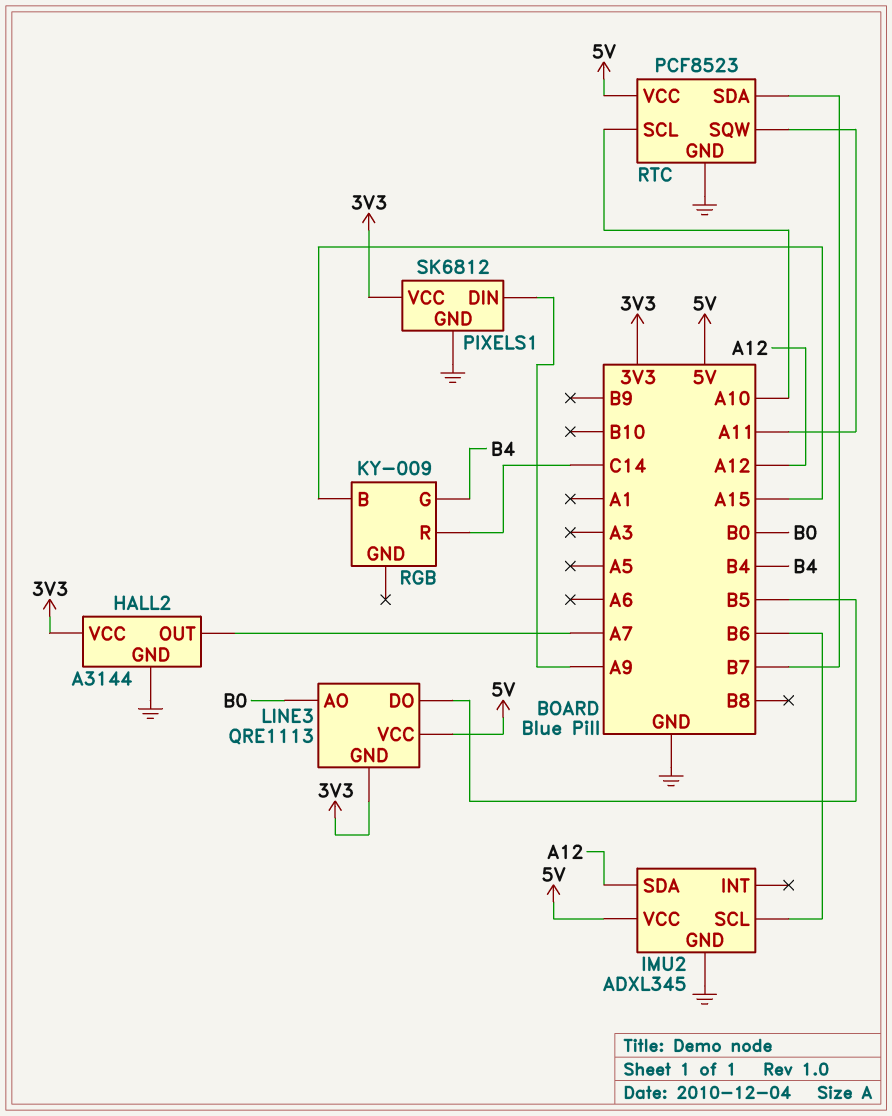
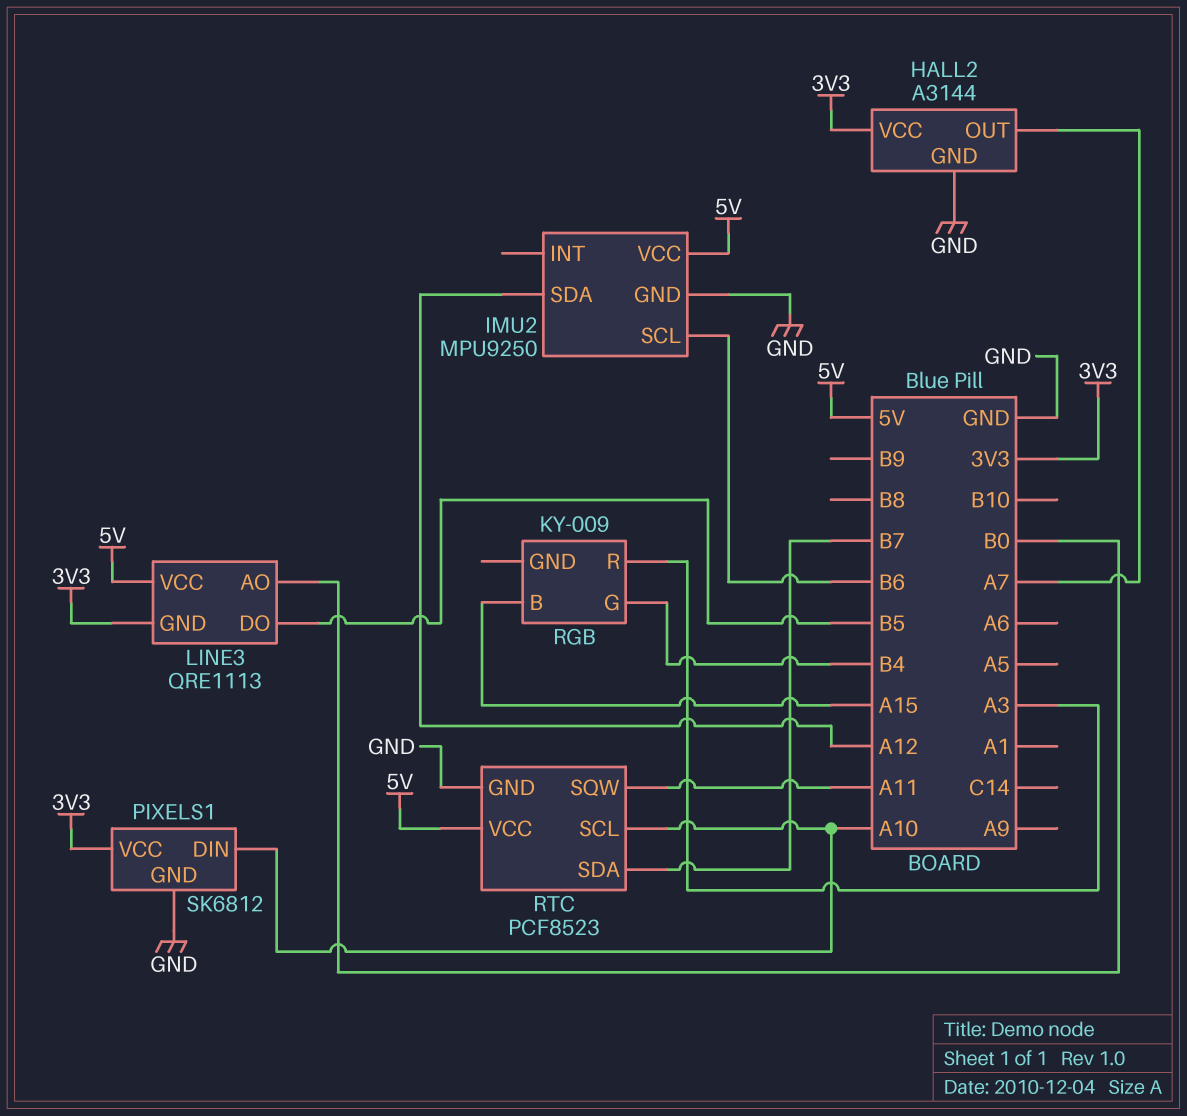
IMU2: ADXL345 -> MPU9250
PIXELS1 pin DIN: A9 -> A10
RGB pin R: C14 -> A3

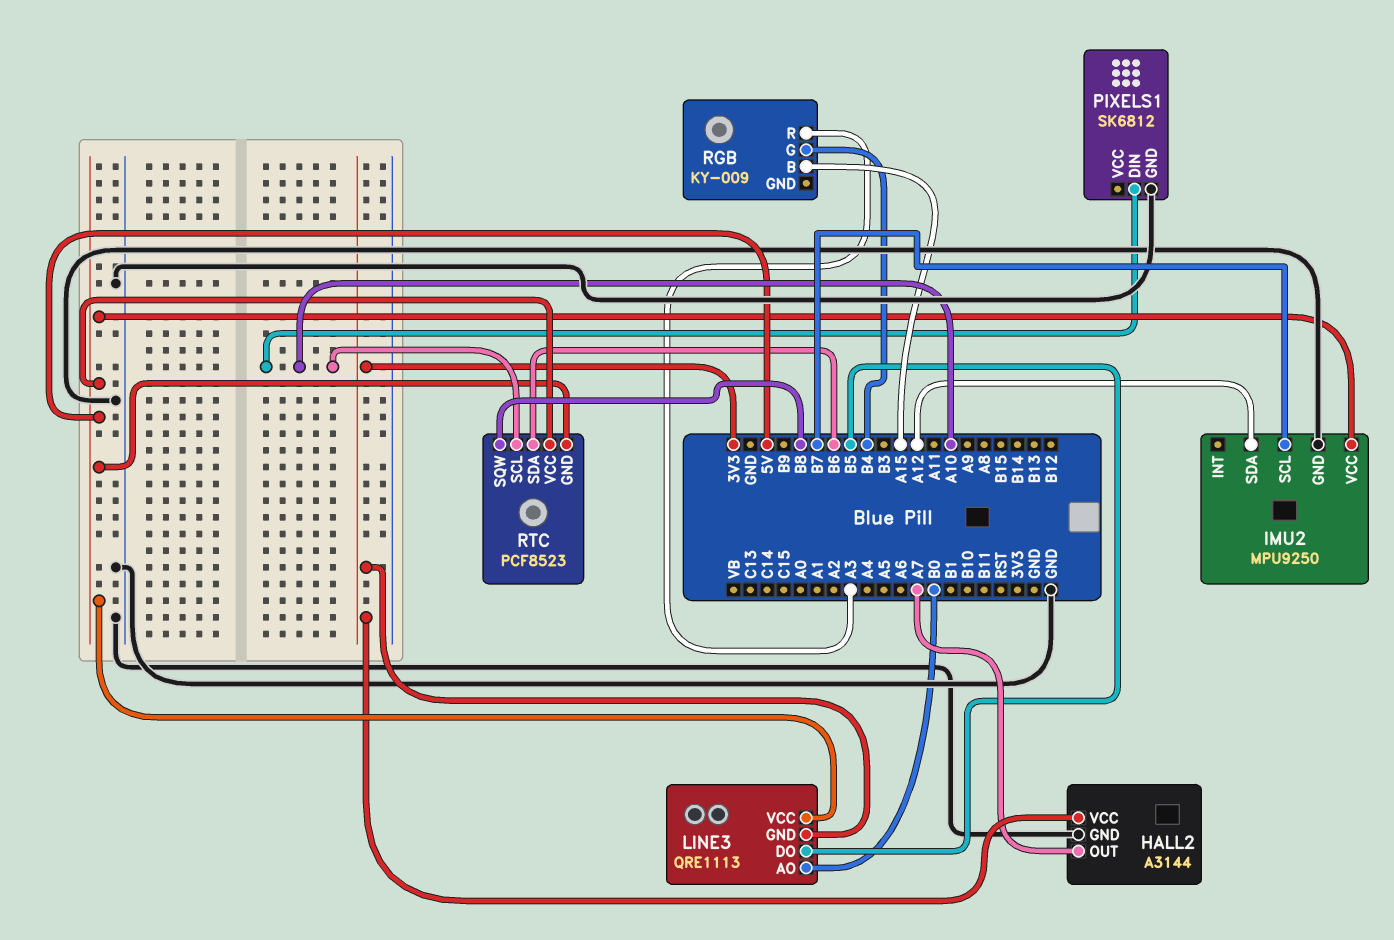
IMU2 pin SCL: B6 -> B7
PIXELS1 pin VCC: 3V3 -> none
RTC pin GND: GND -> 5V
RTC pin SDA: B7 -> B6
RTC pin SQW: A11 -> B8

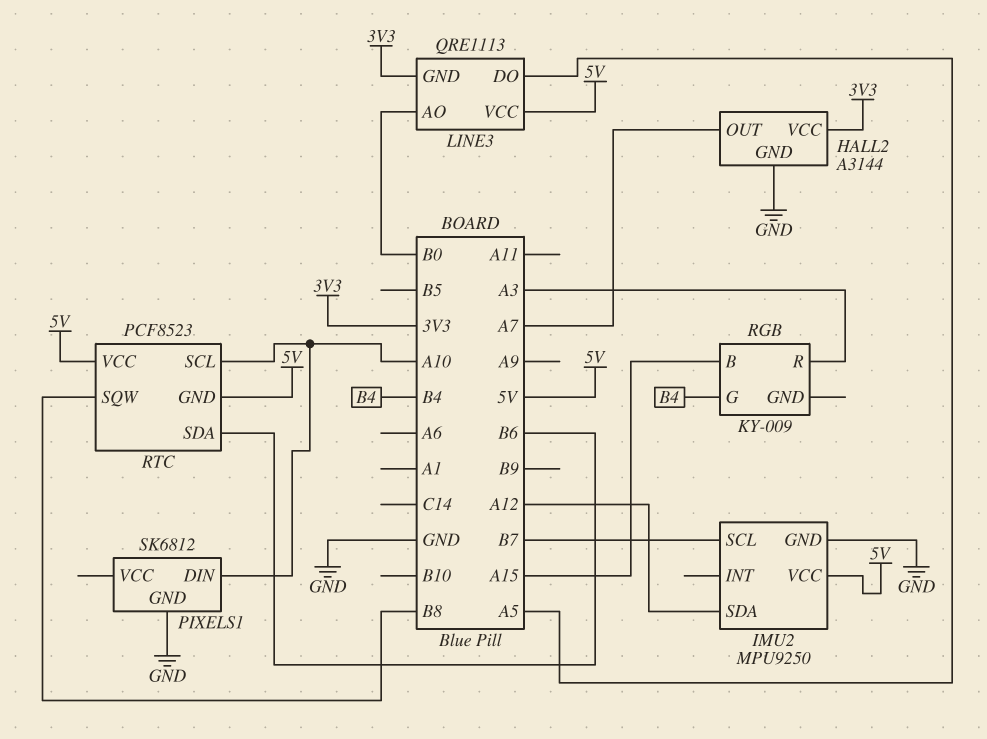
LINE3 pin DO: B5 -> A5

